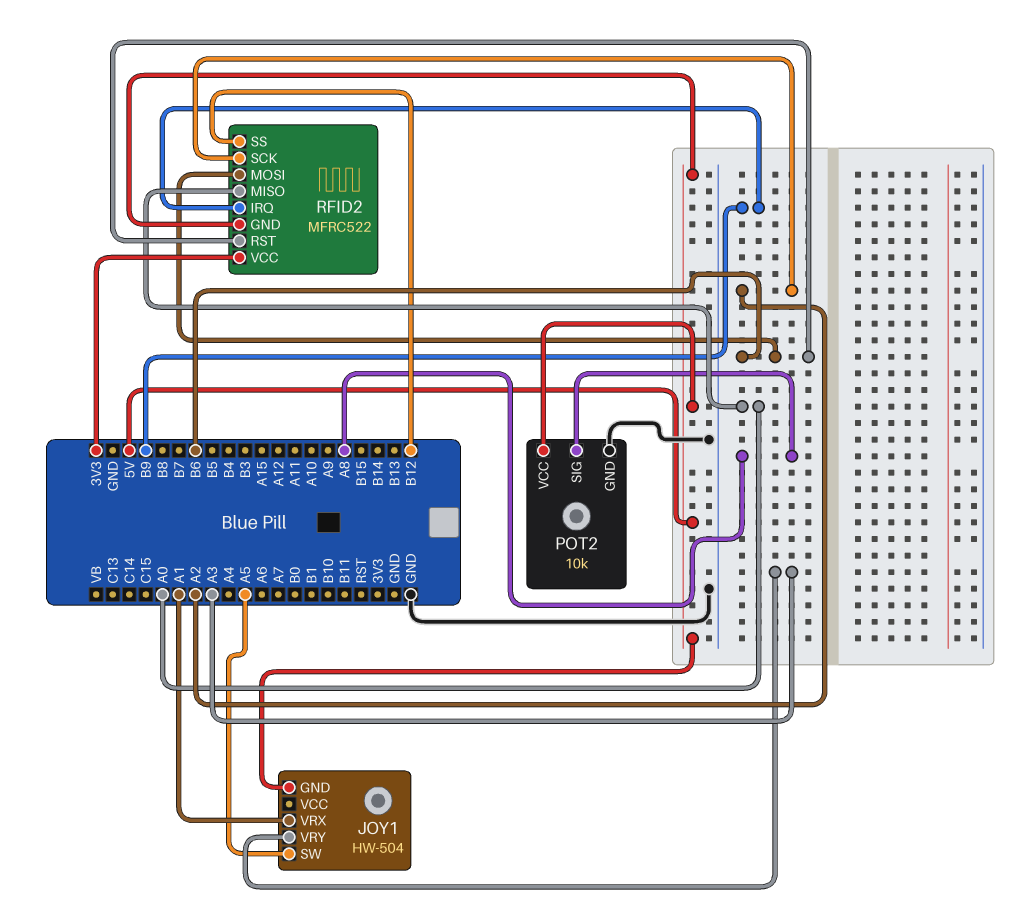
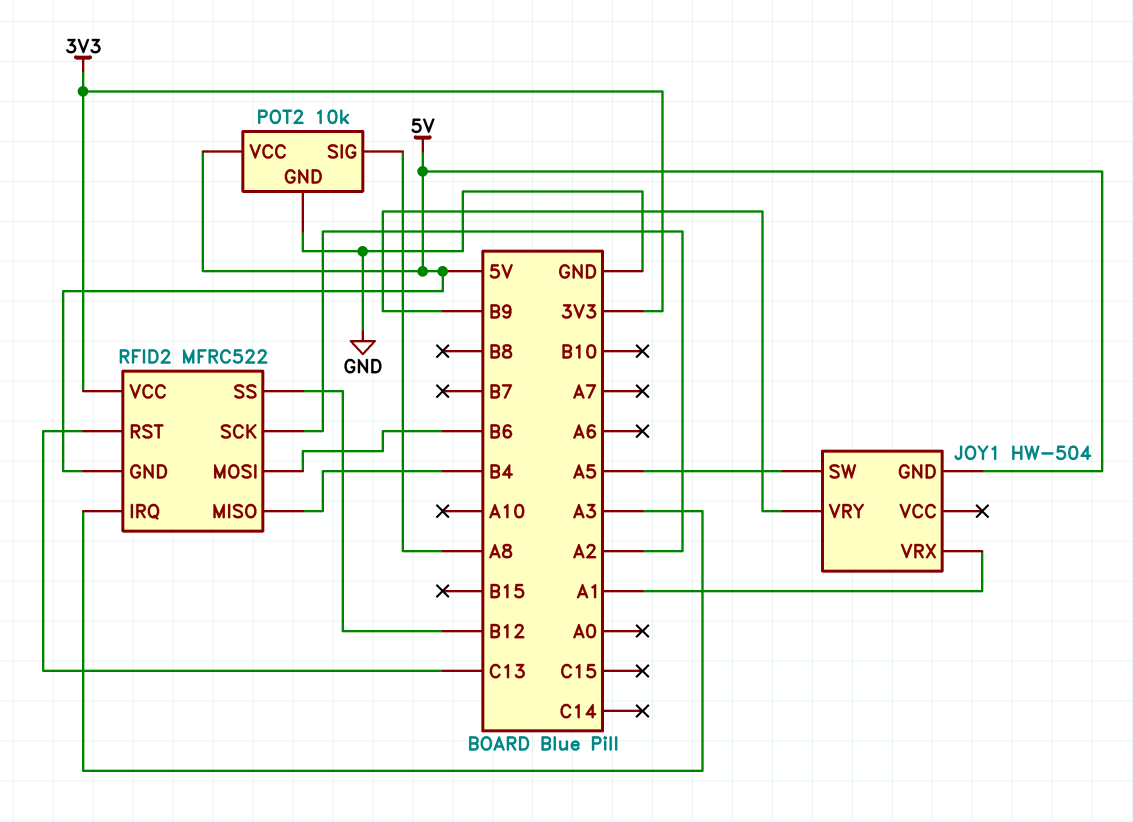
JOY1 pin VRY: A3 -> B9
RFID2 pin IRQ: B9 -> A3
RFID2 pin MISO: A0 -> B4
RFID2 pin RST: B6 -> C13

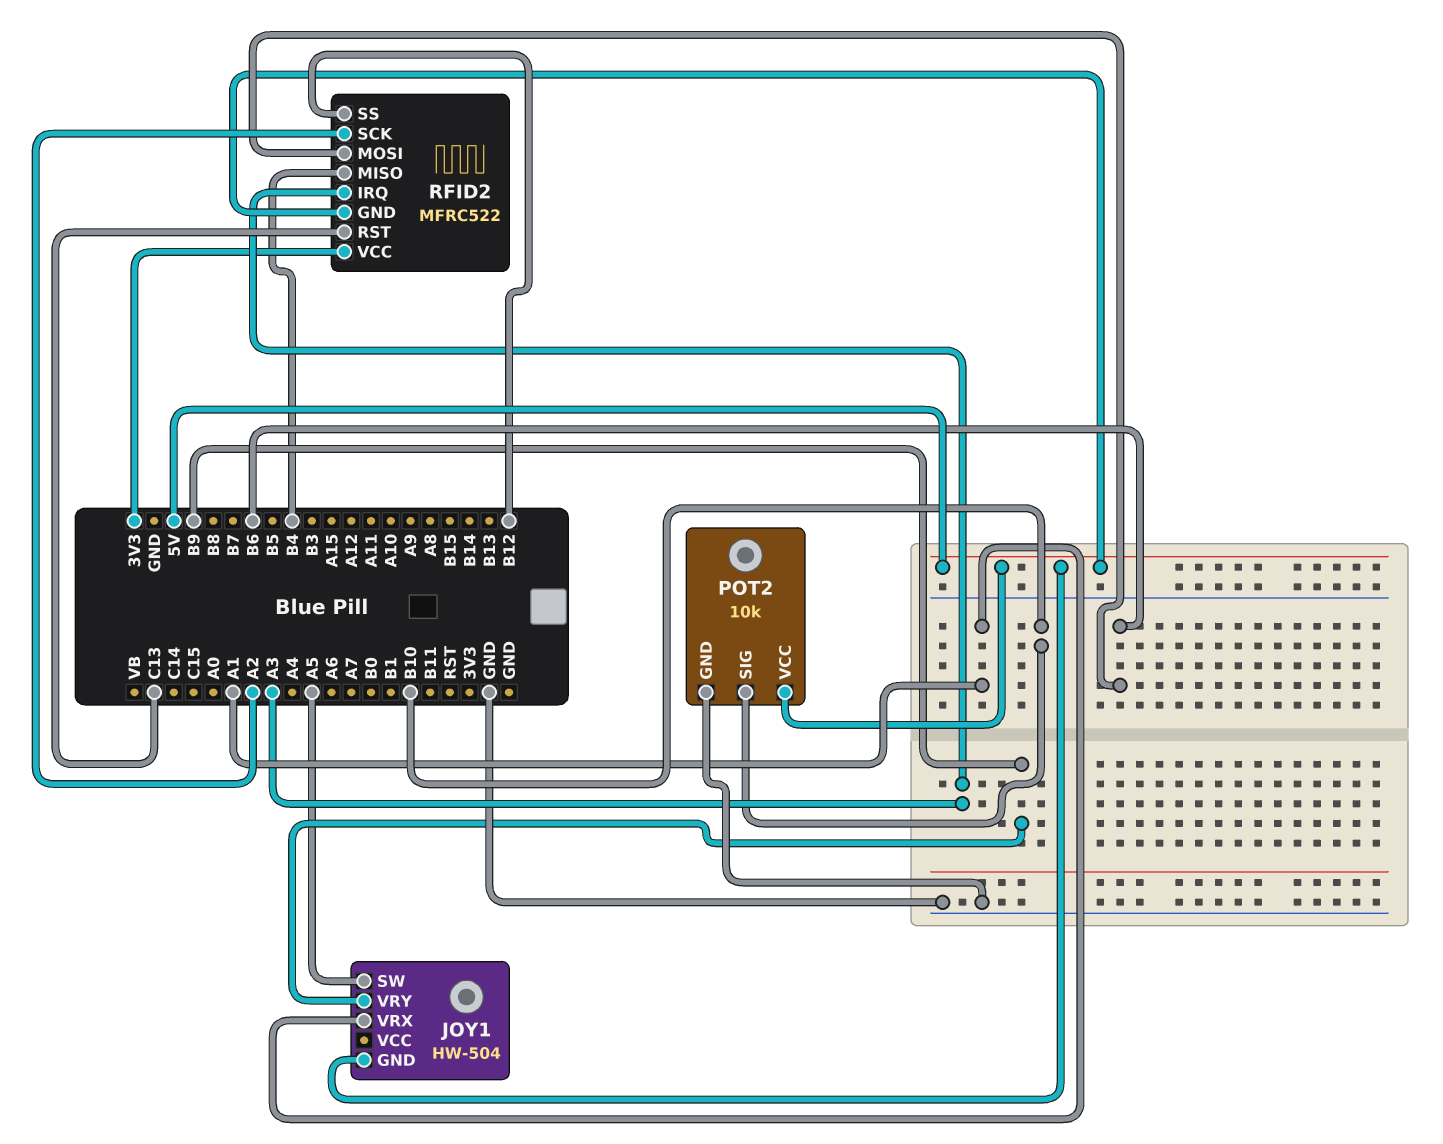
POT2 pin SIG: A8 -> B10

